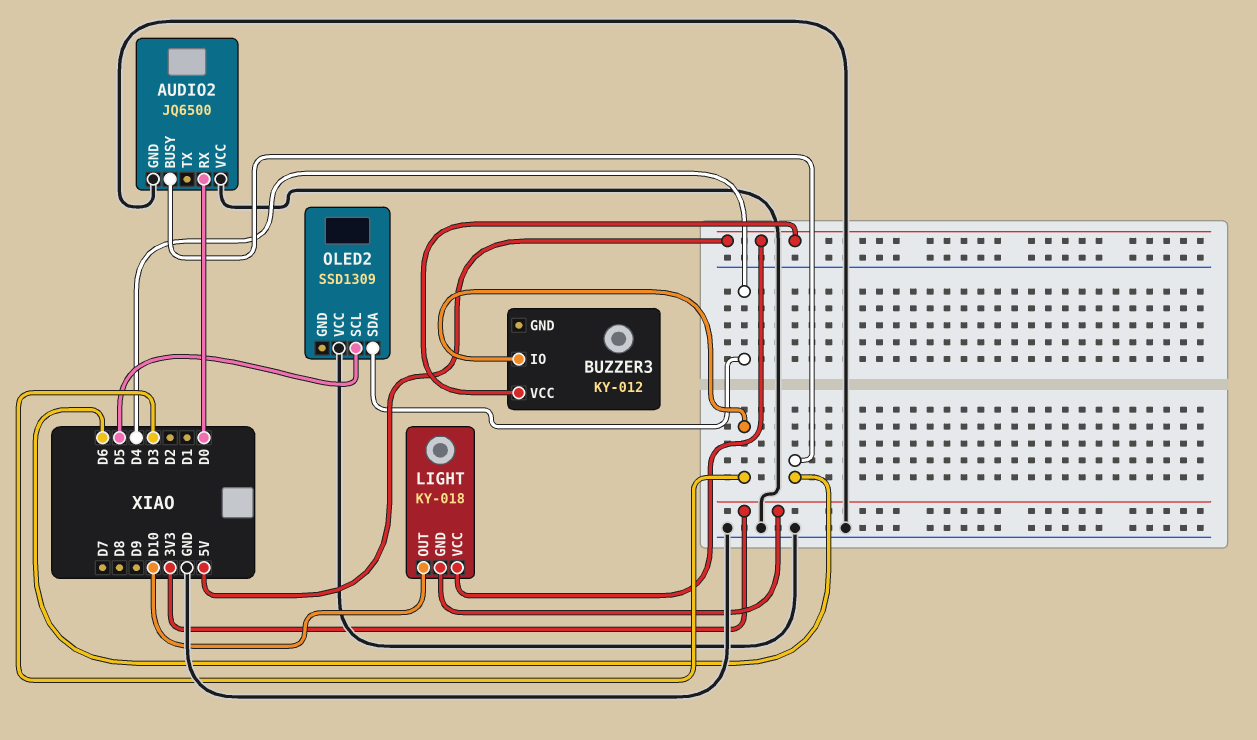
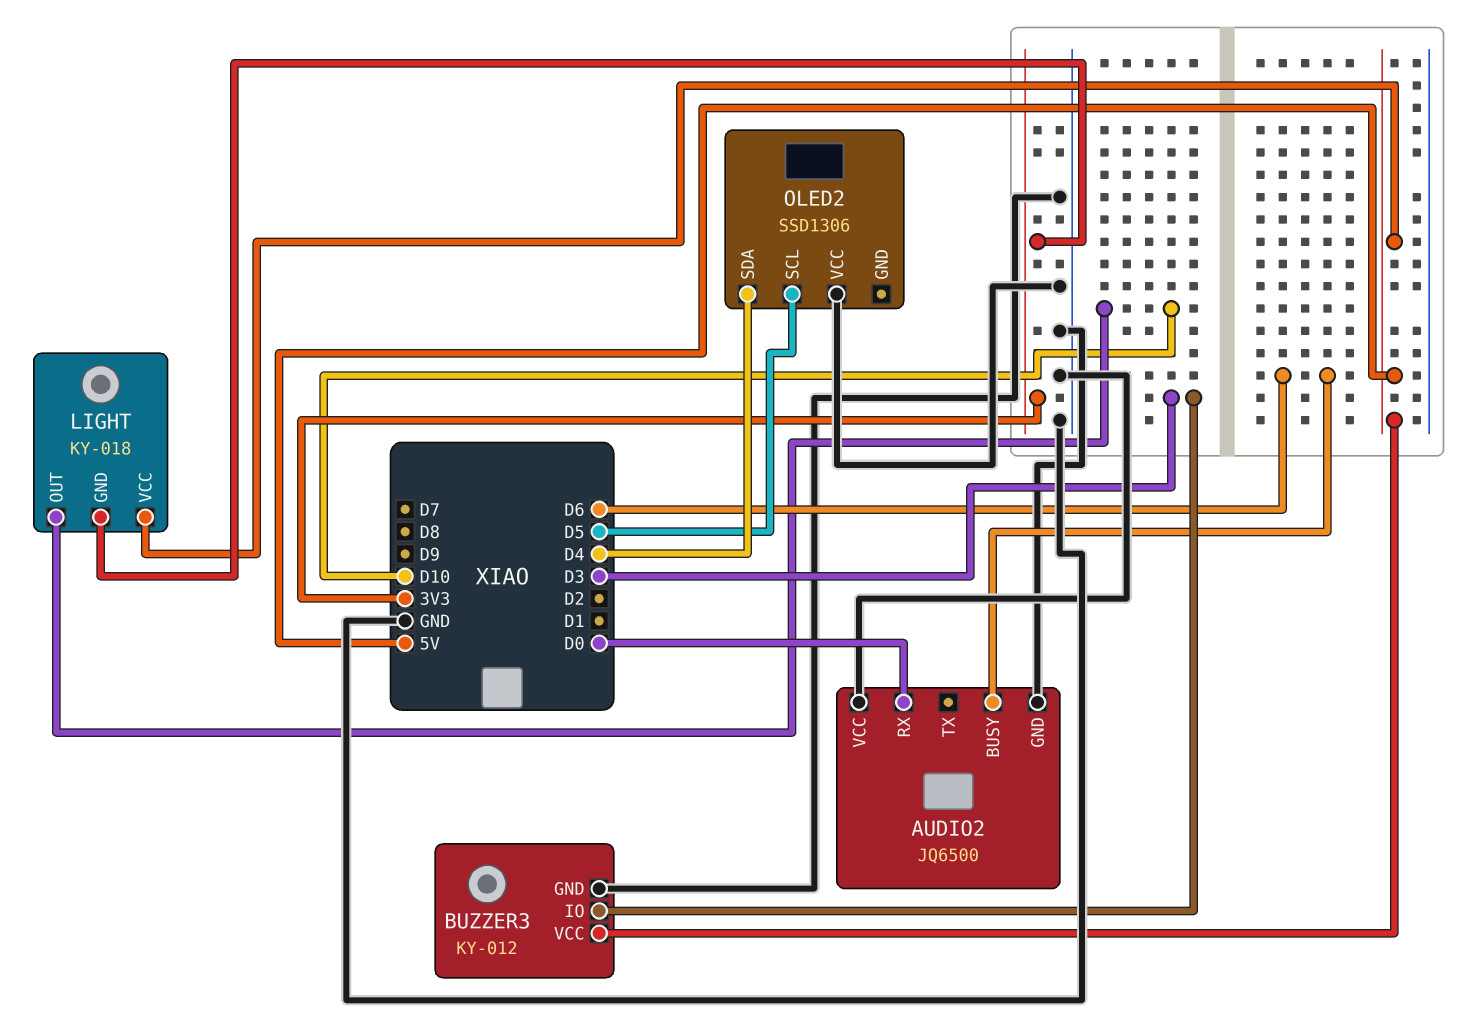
BUZZER3 pin GND: none -> GND
OLED2: SSD1309 -> SSD1306

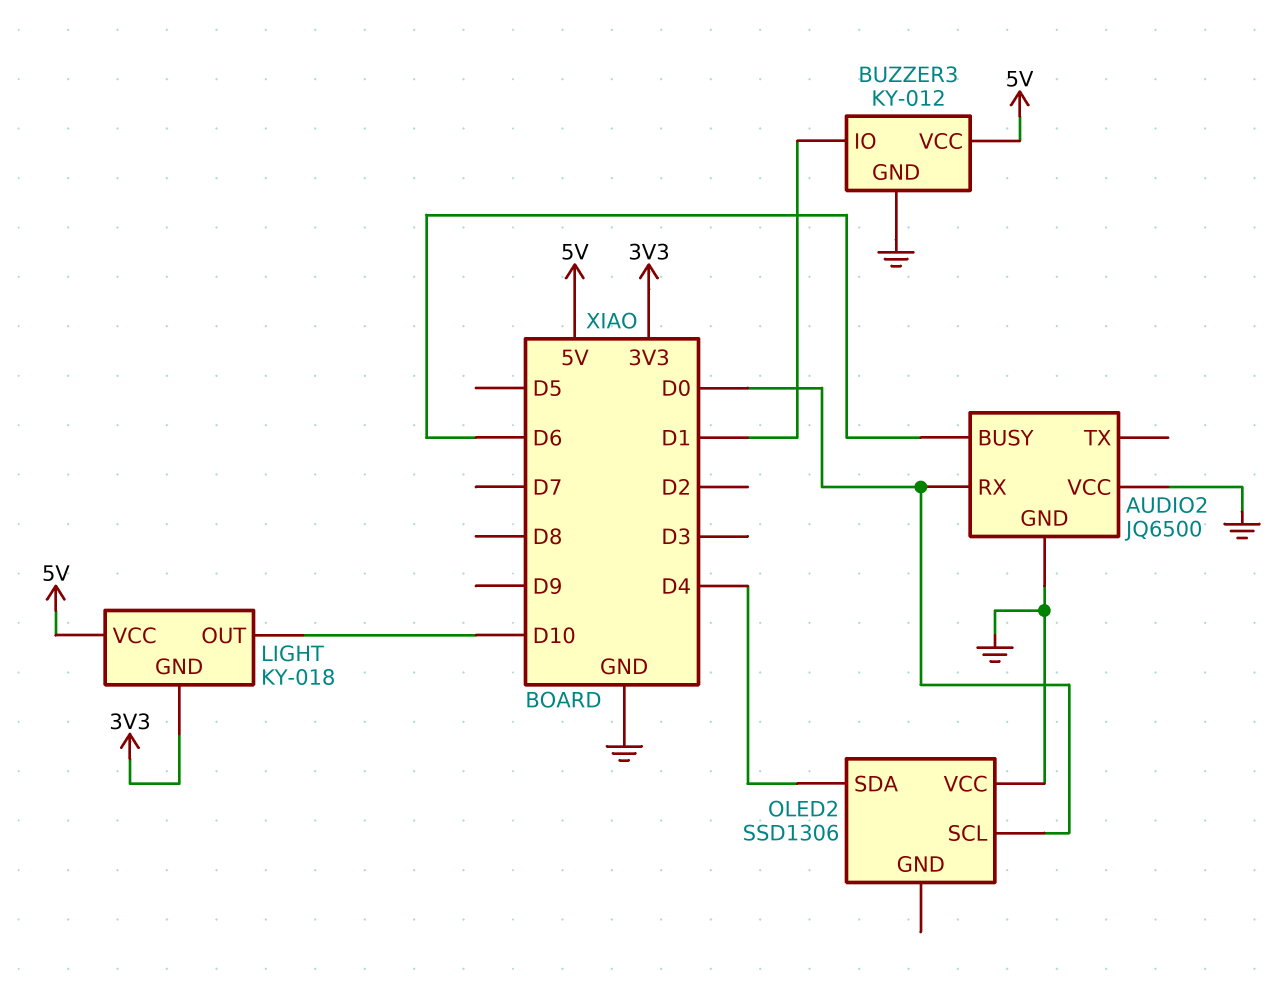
BUZZER3 pin IO: D3 -> D1
OLED2 pin SCL: D5 -> D0

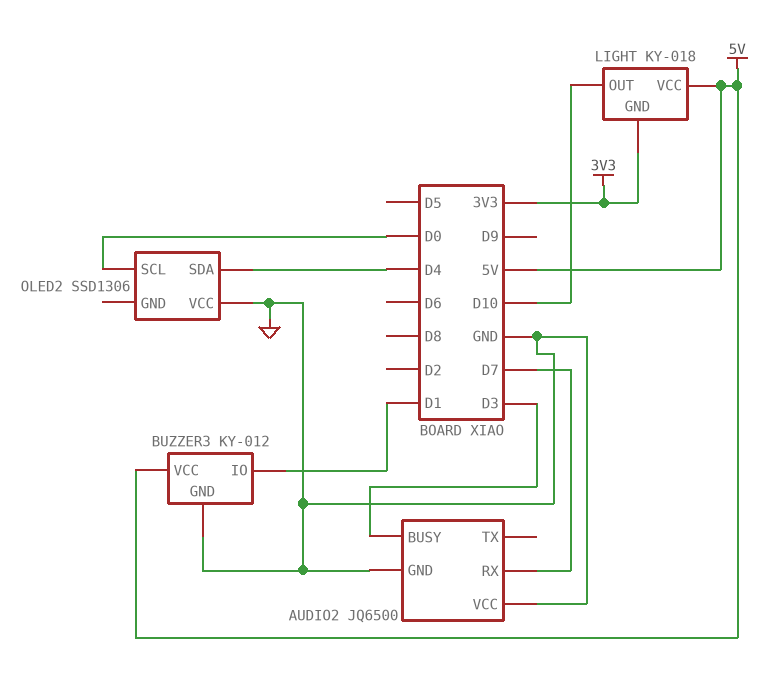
AUDIO2 pin BUSY: D6 -> D3
AUDIO2 pin RX: D0 -> D7

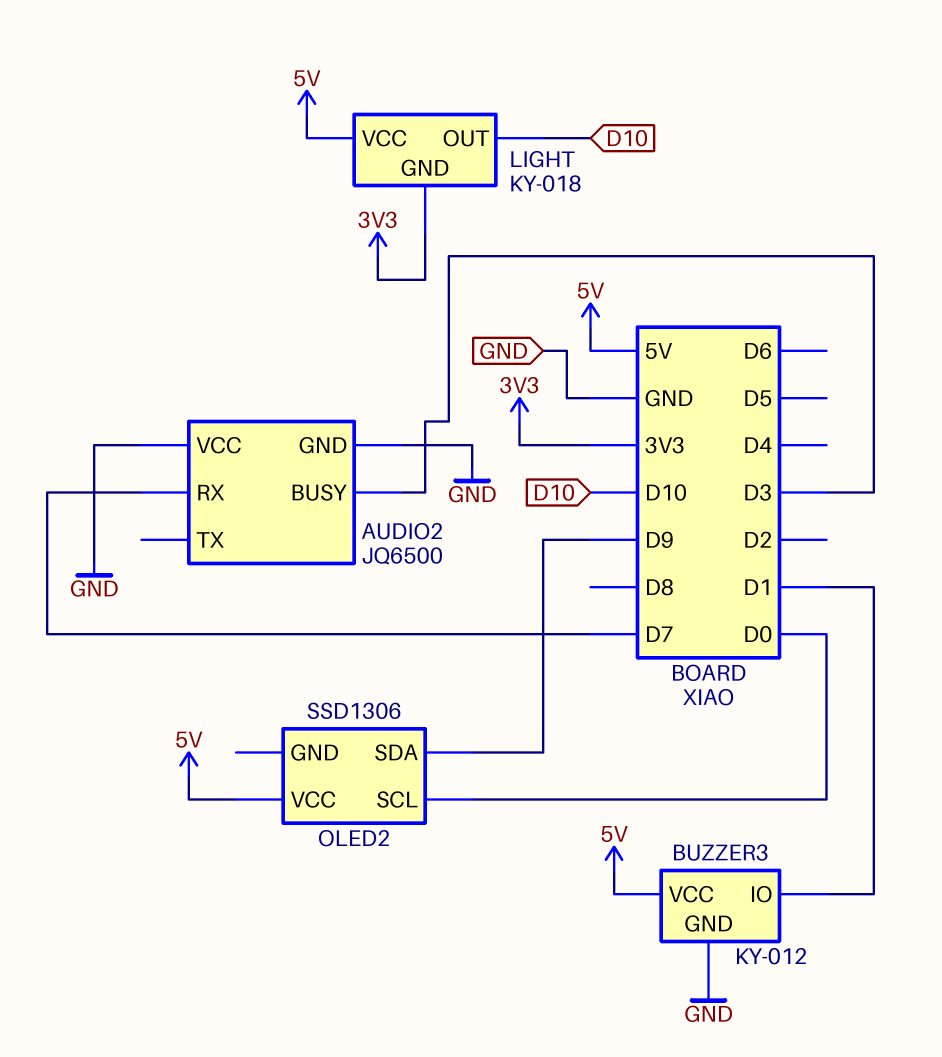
OLED2 pin SDA: D4 -> D9
OLED2 pin VCC: GND -> 5V

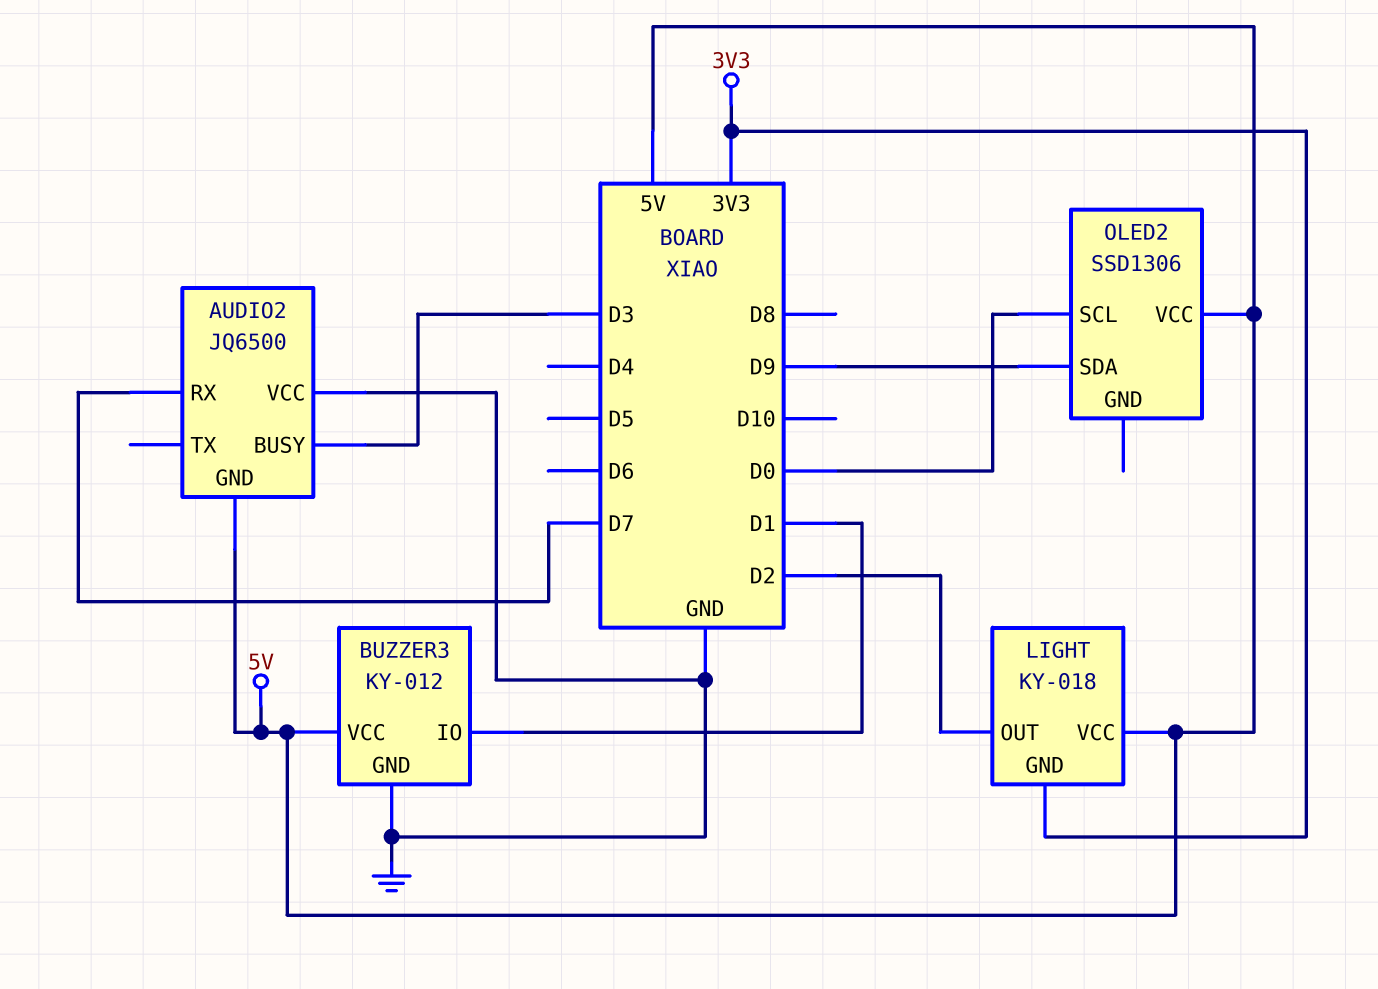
AUDIO2 pin GND: GND -> 5V
LIGHT pin OUT: D10 -> D2

